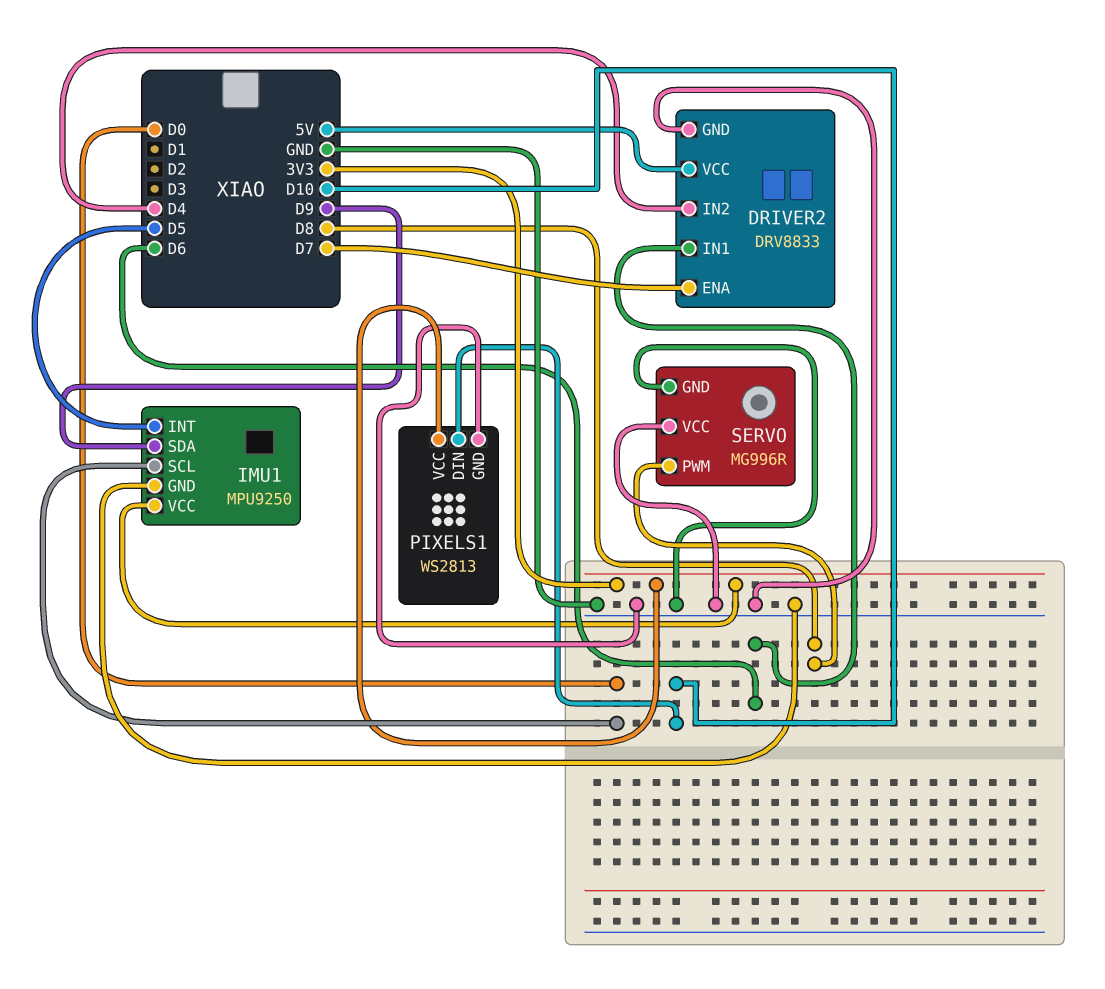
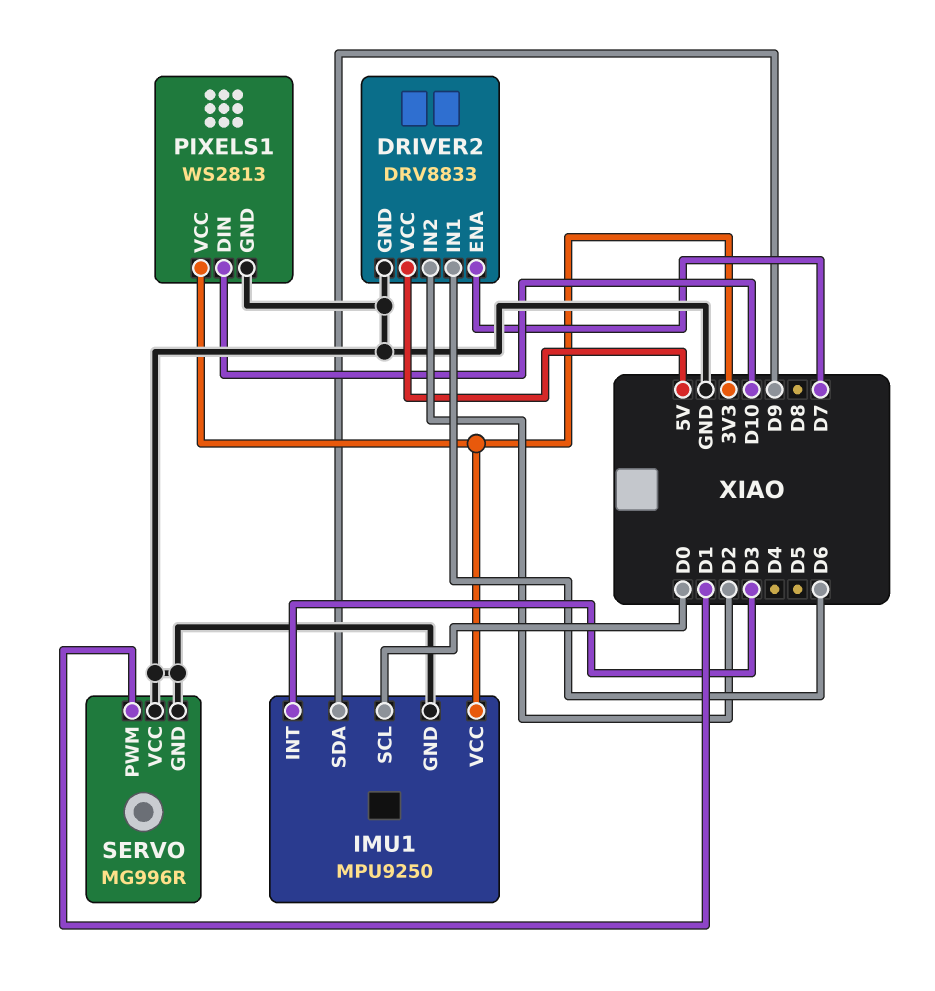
DRIVER2 pin IN2: D4 -> D2
IMU1 pin INT: D5 -> D3
SERVO pin PWM: D8 -> D1

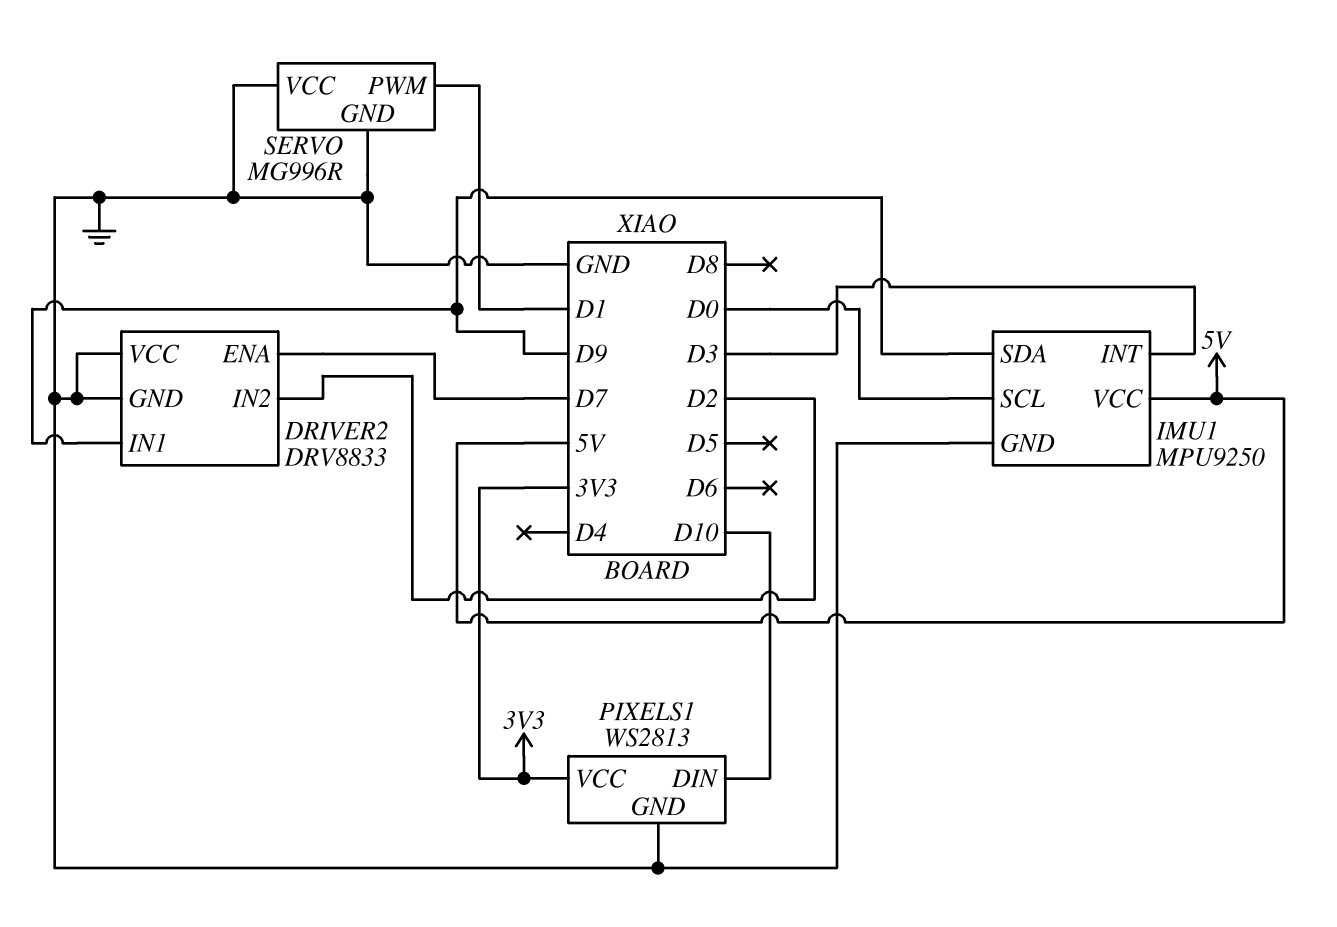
DRIVER2 pin IN1: D6 -> D9
DRIVER2 pin VCC: 5V -> GND
IMU1 pin VCC: 3V3 -> 5V

